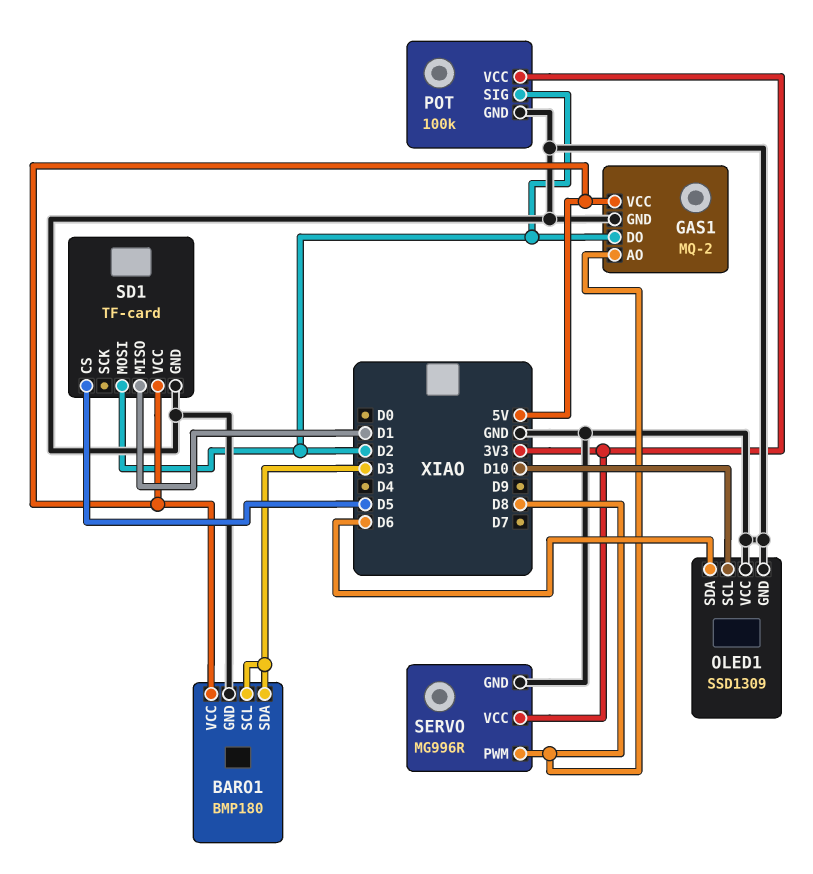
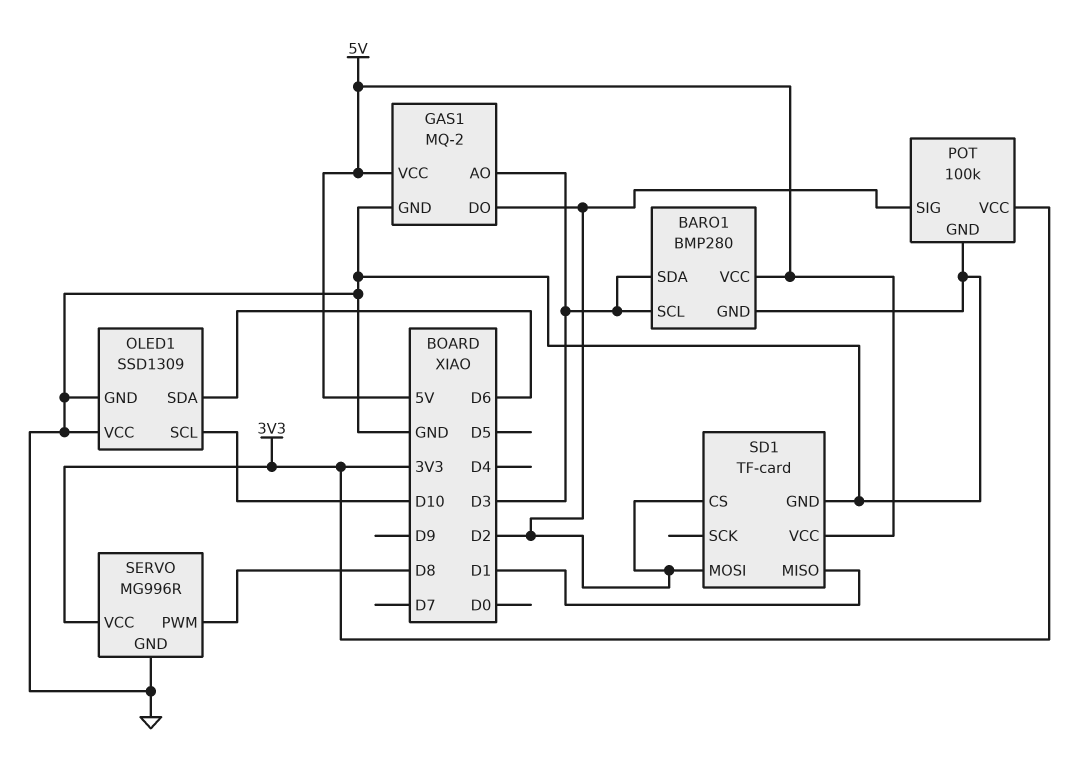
BARO1: BMP180 -> BMP280
GAS1 pin AO: D8 -> D3
SD1 pin CS: D5 -> D2

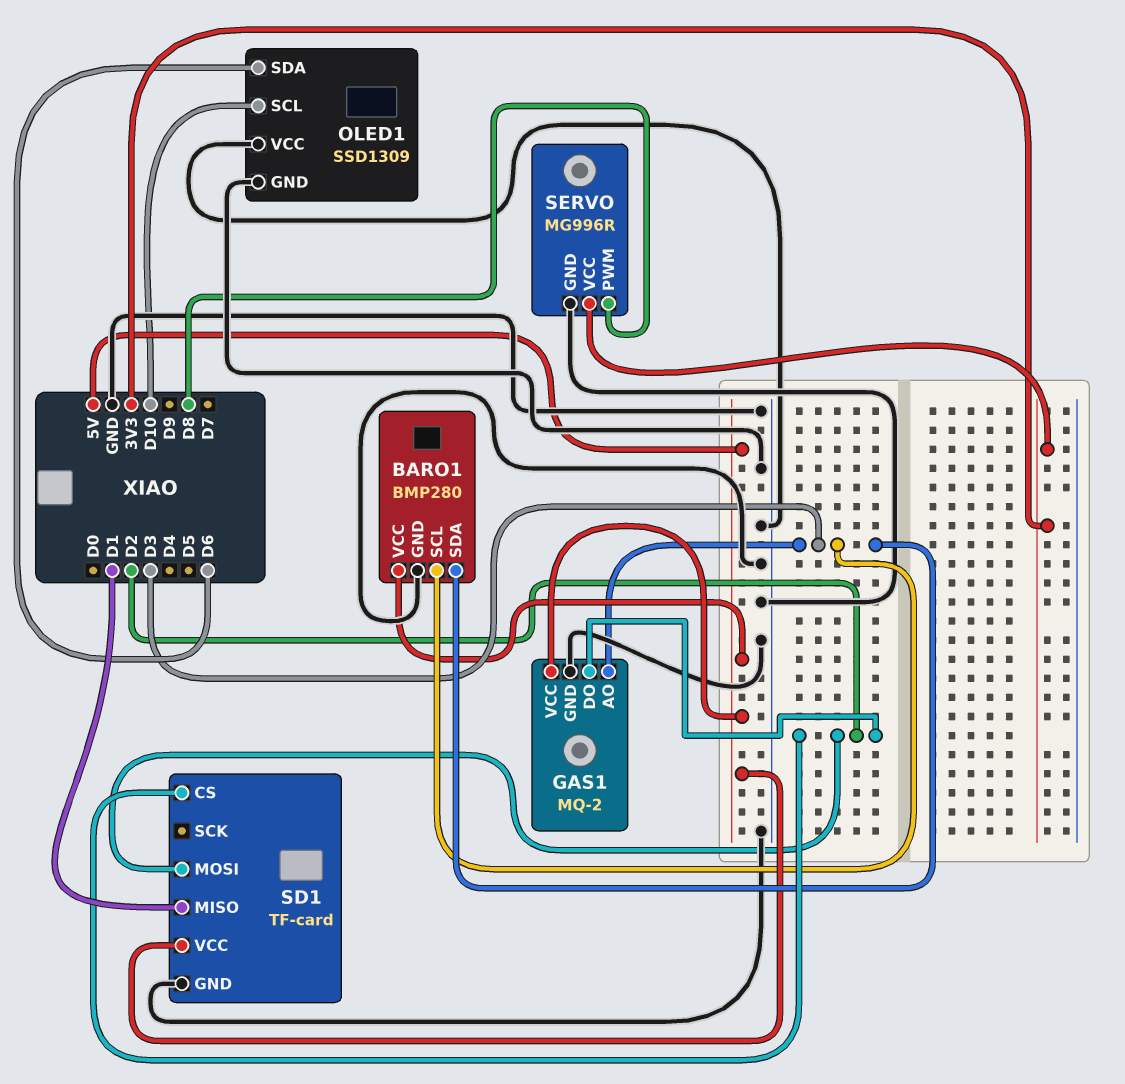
POT: 100k -> none
POT pin GND: GND -> none
POT pin SIG: D2 -> none
POT pin VCC: 3V3 -> none

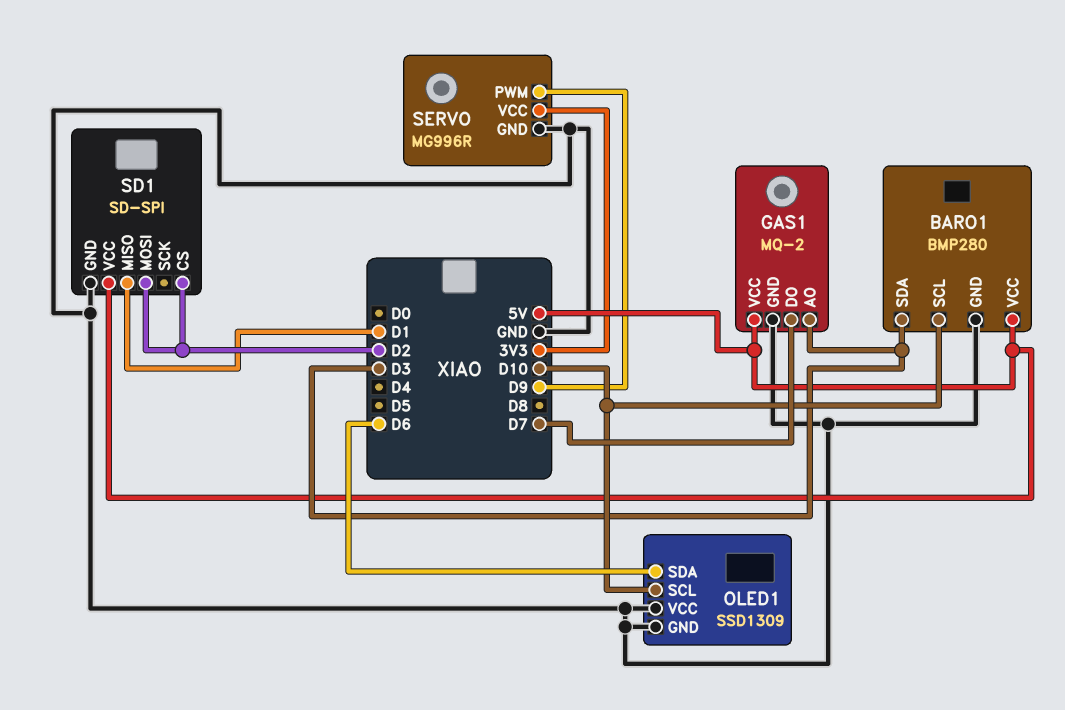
BARO1 pin SCL: D3 -> D10
GAS1 pin DO: D2 -> D7
SD1: TF-card -> SD-SPI
SERVO pin PWM: D8 -> D9

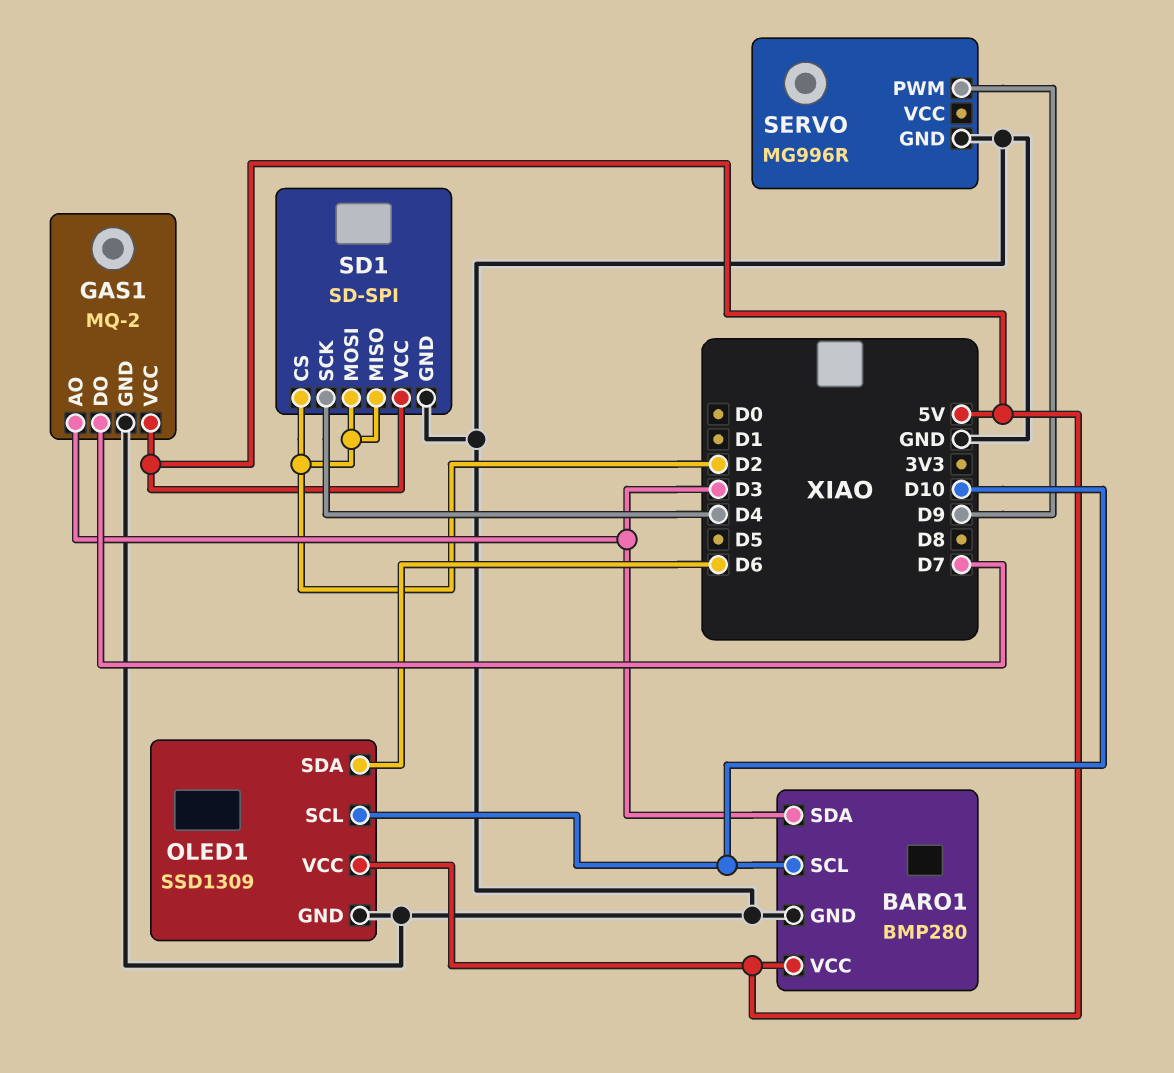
OLED1 pin VCC: GND -> 5V
SD1 pin MISO: D1 -> D2
SD1 pin SCK: none -> D4
SERVO pin VCC: 3V3 -> none

